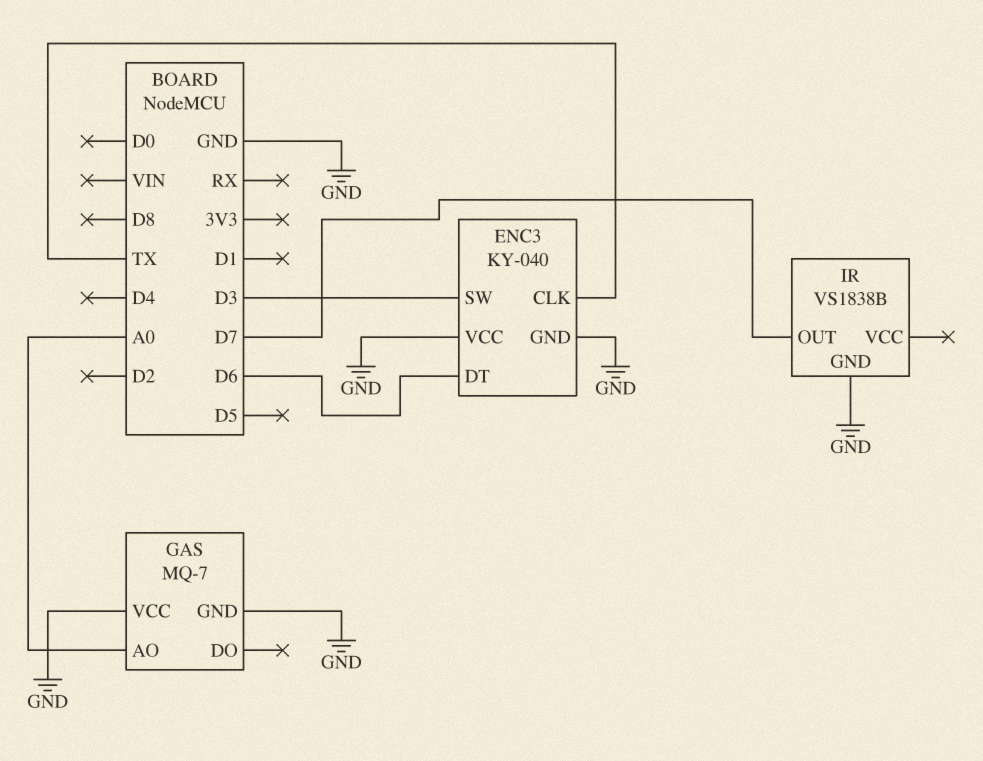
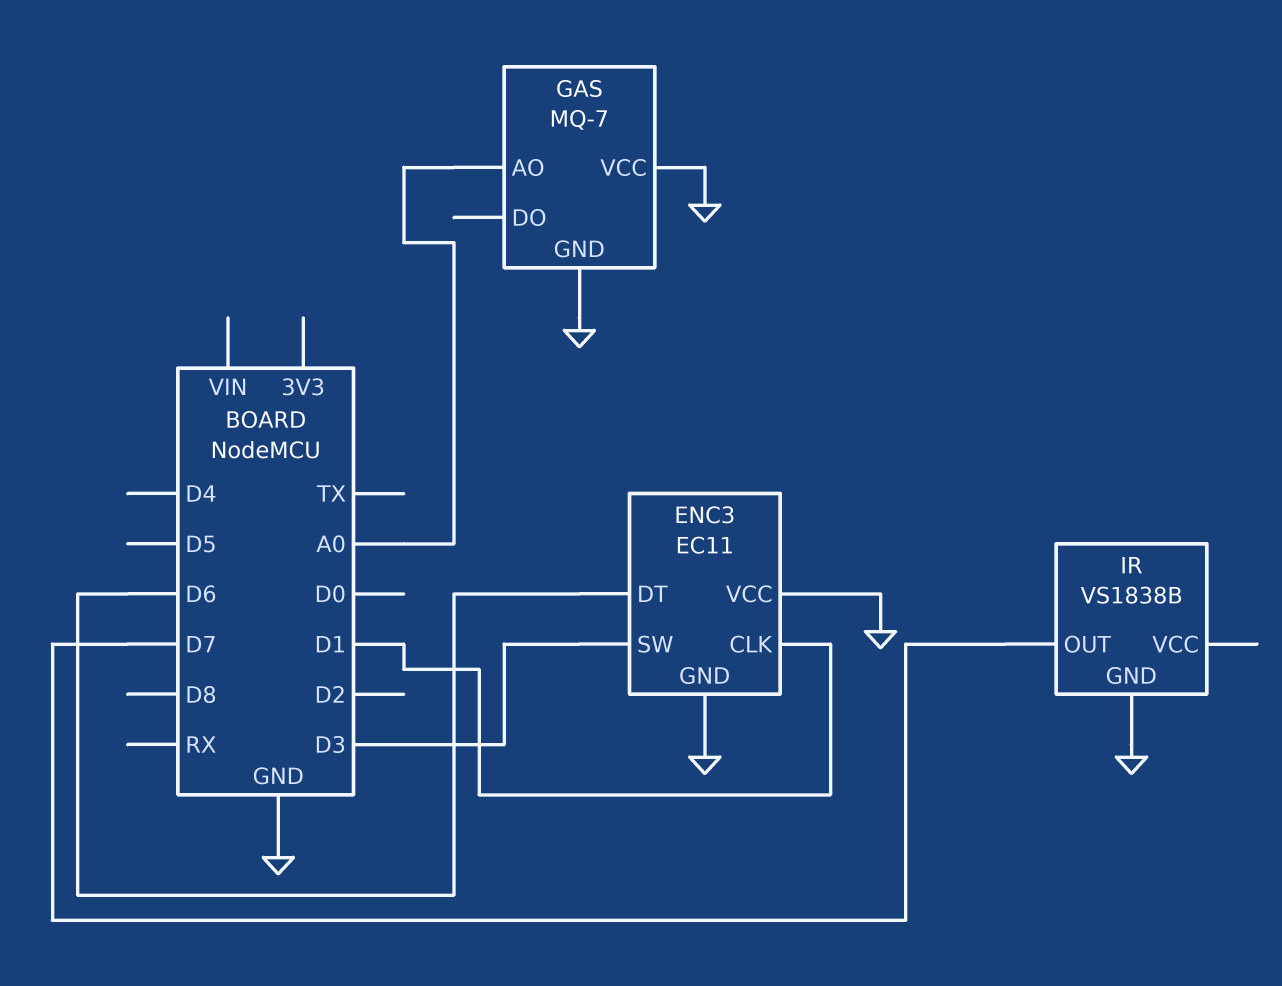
ENC3: KY-040 -> EC11
ENC3 pin CLK: TX -> D1

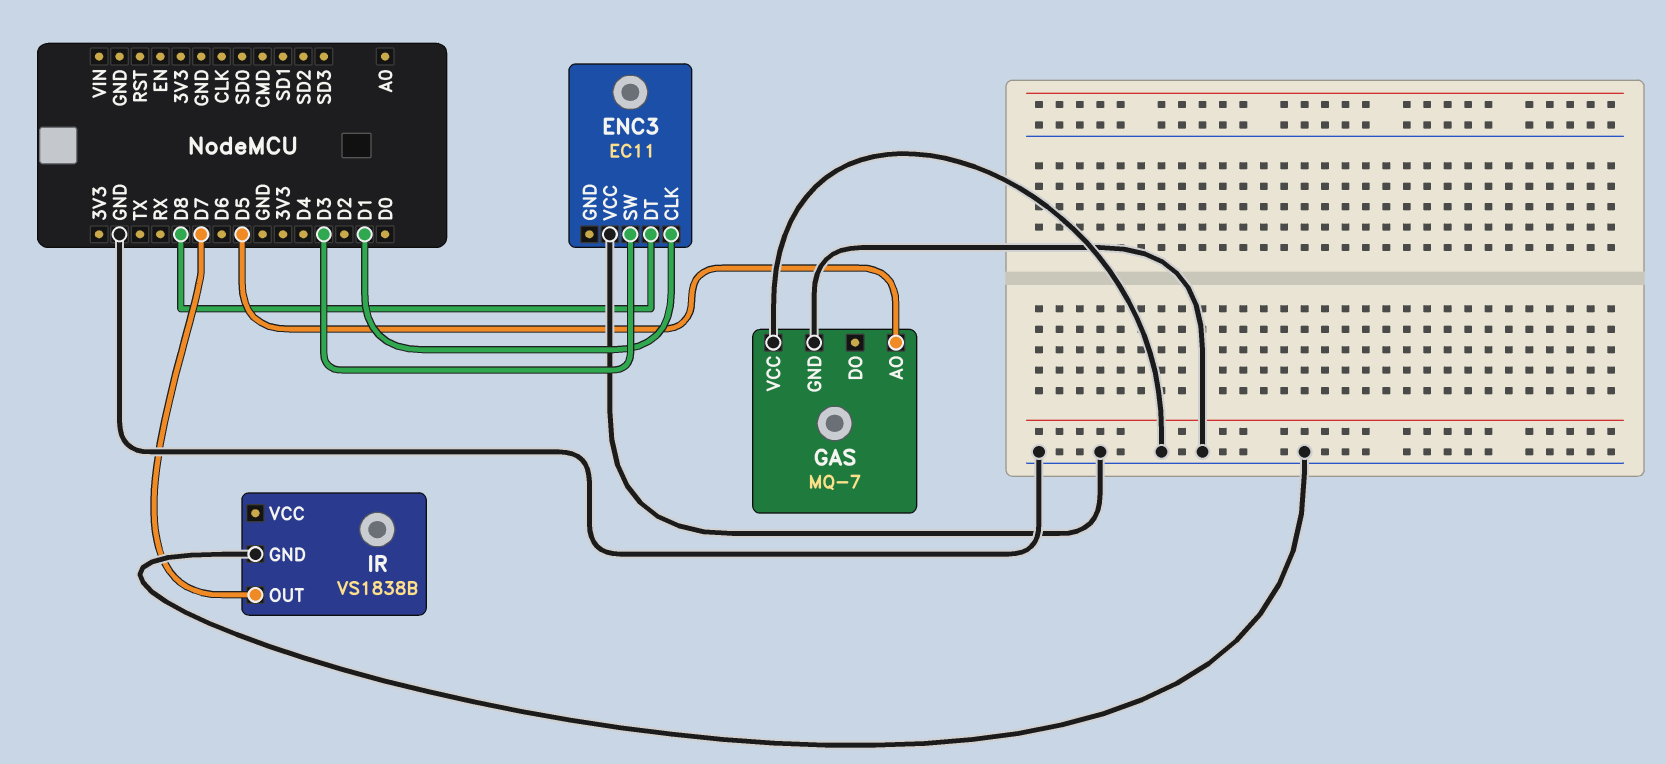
ENC3 pin DT: D6 -> D8
ENC3 pin GND: GND -> none
GAS pin AO: A0 -> D5

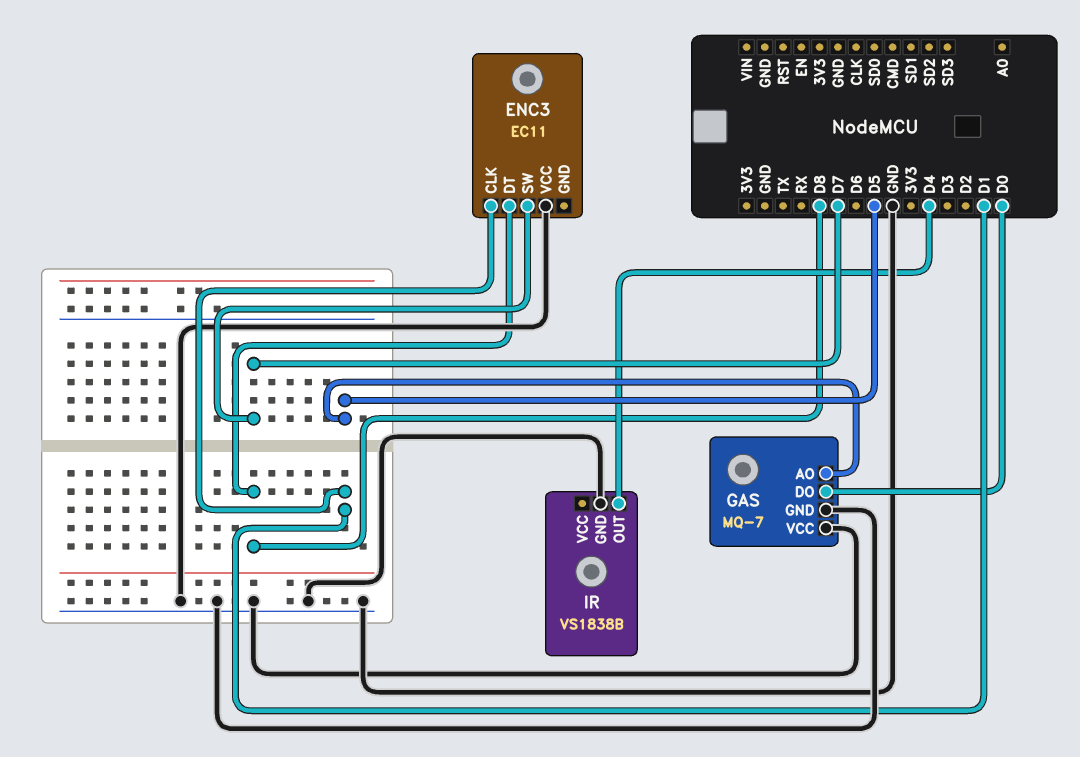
ENC3 pin SW: D3 -> D7
GAS pin DO: none -> D0
IR pin OUT: D7 -> D4

